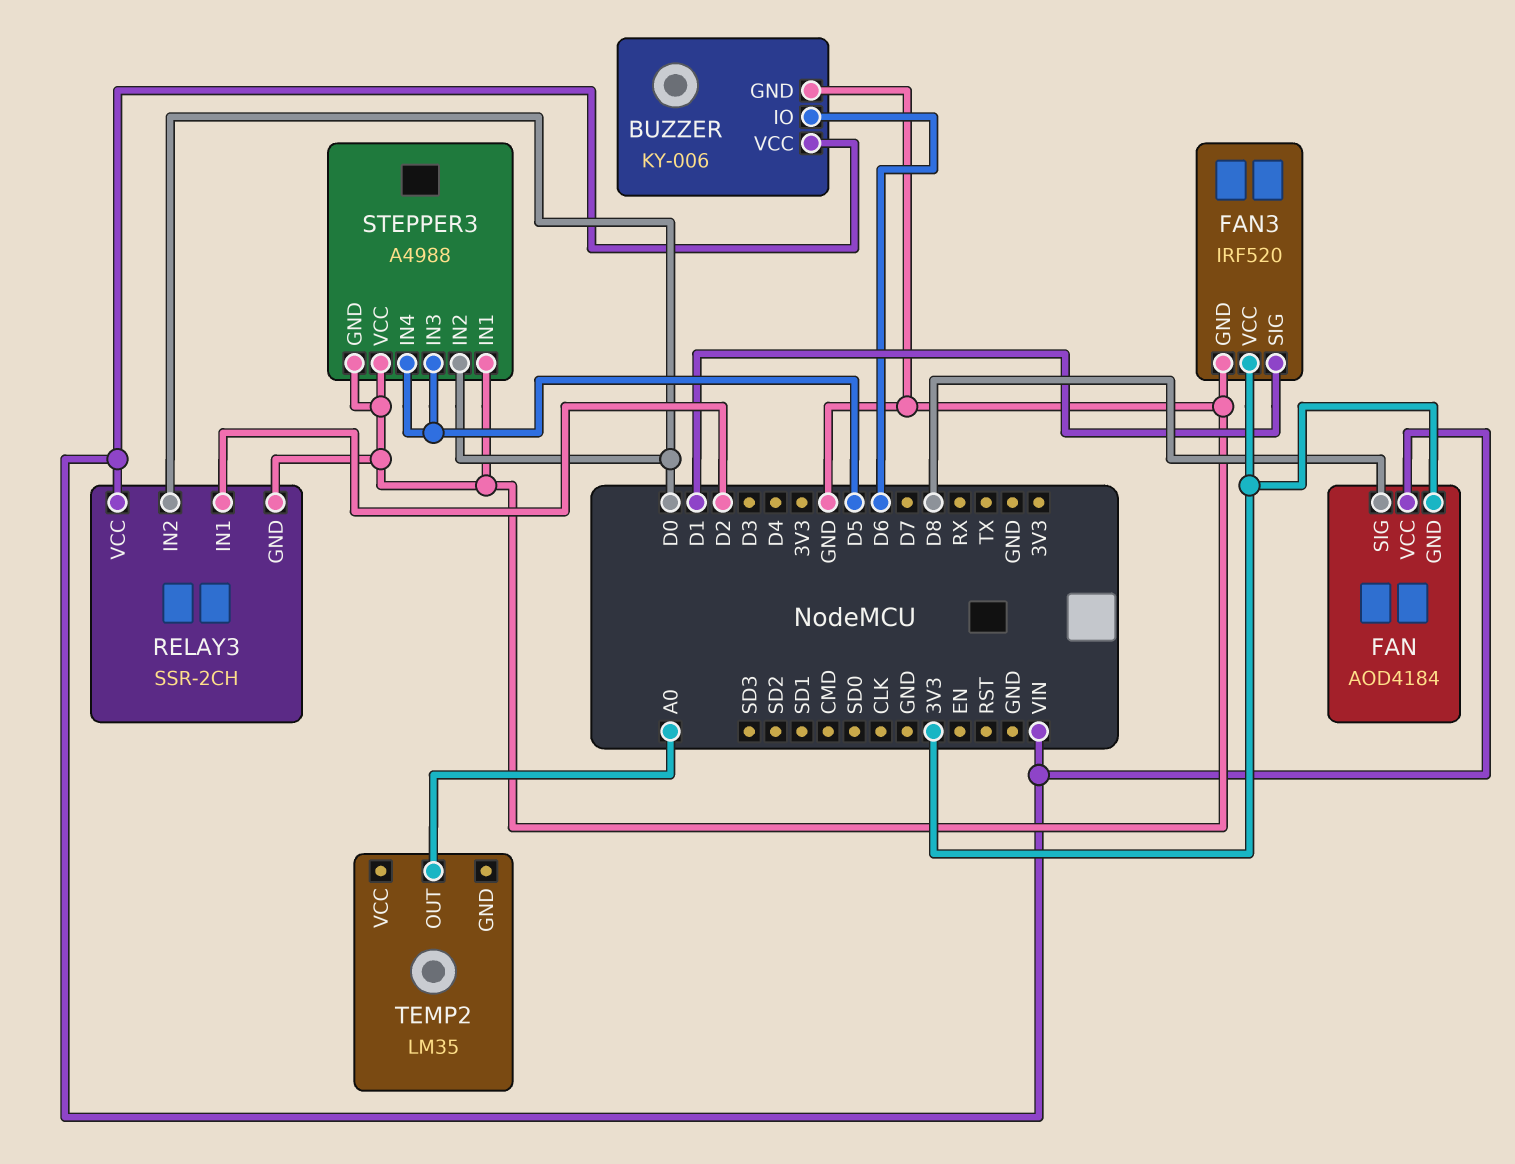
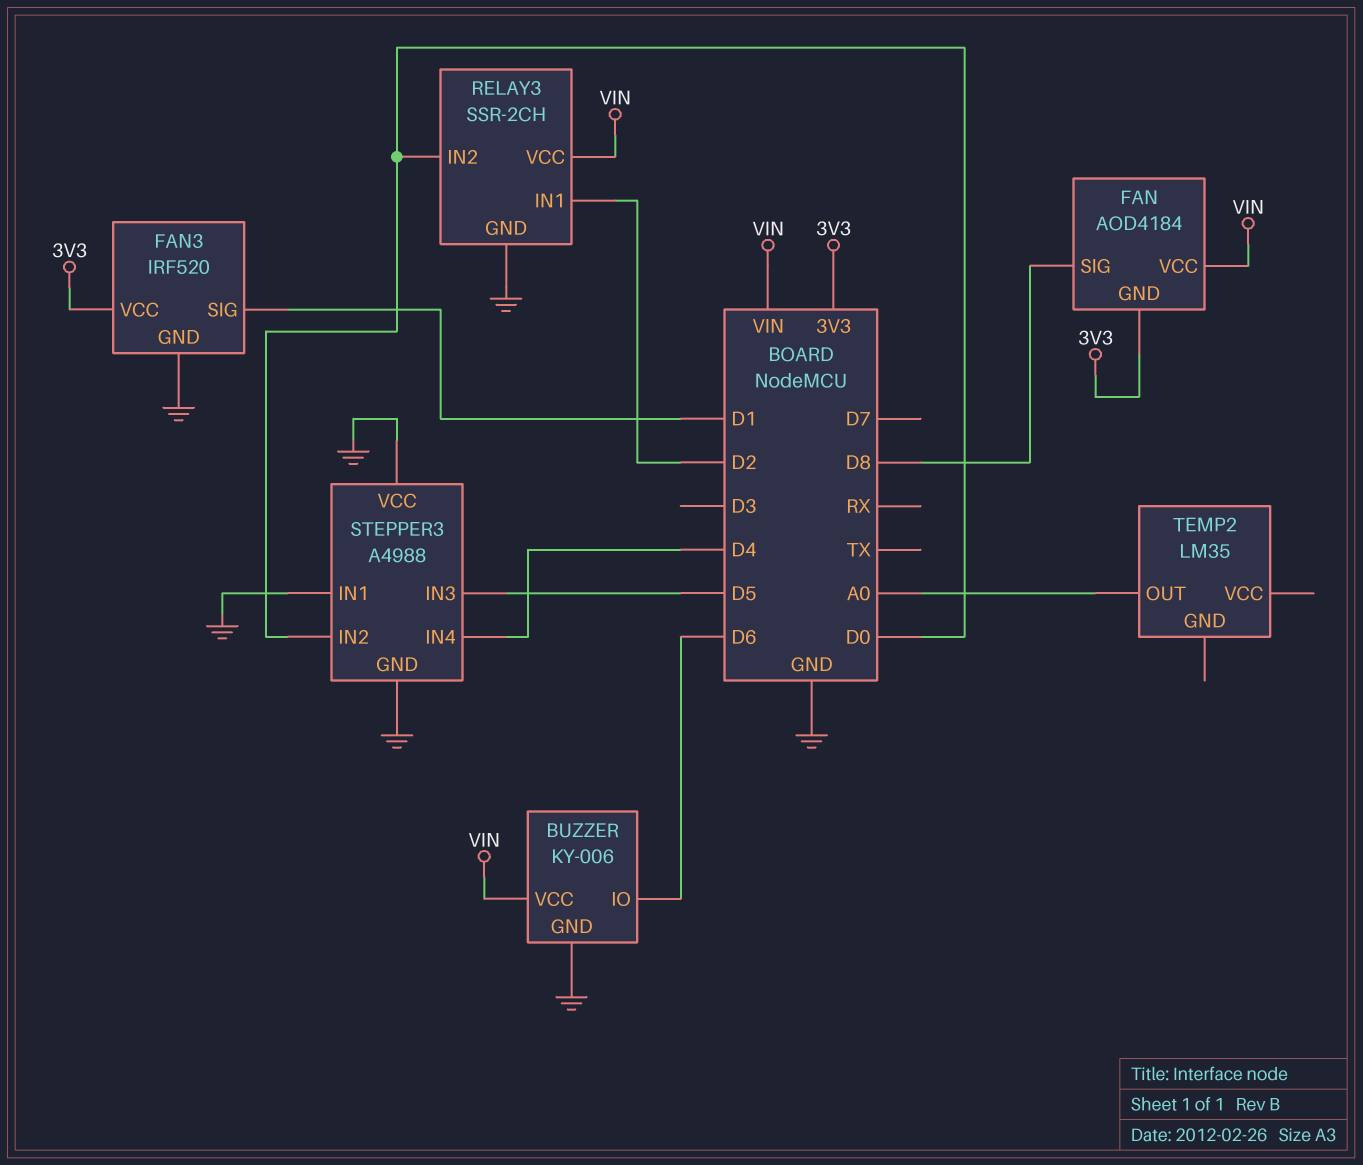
STEPPER3 pin IN4: D5 -> D4

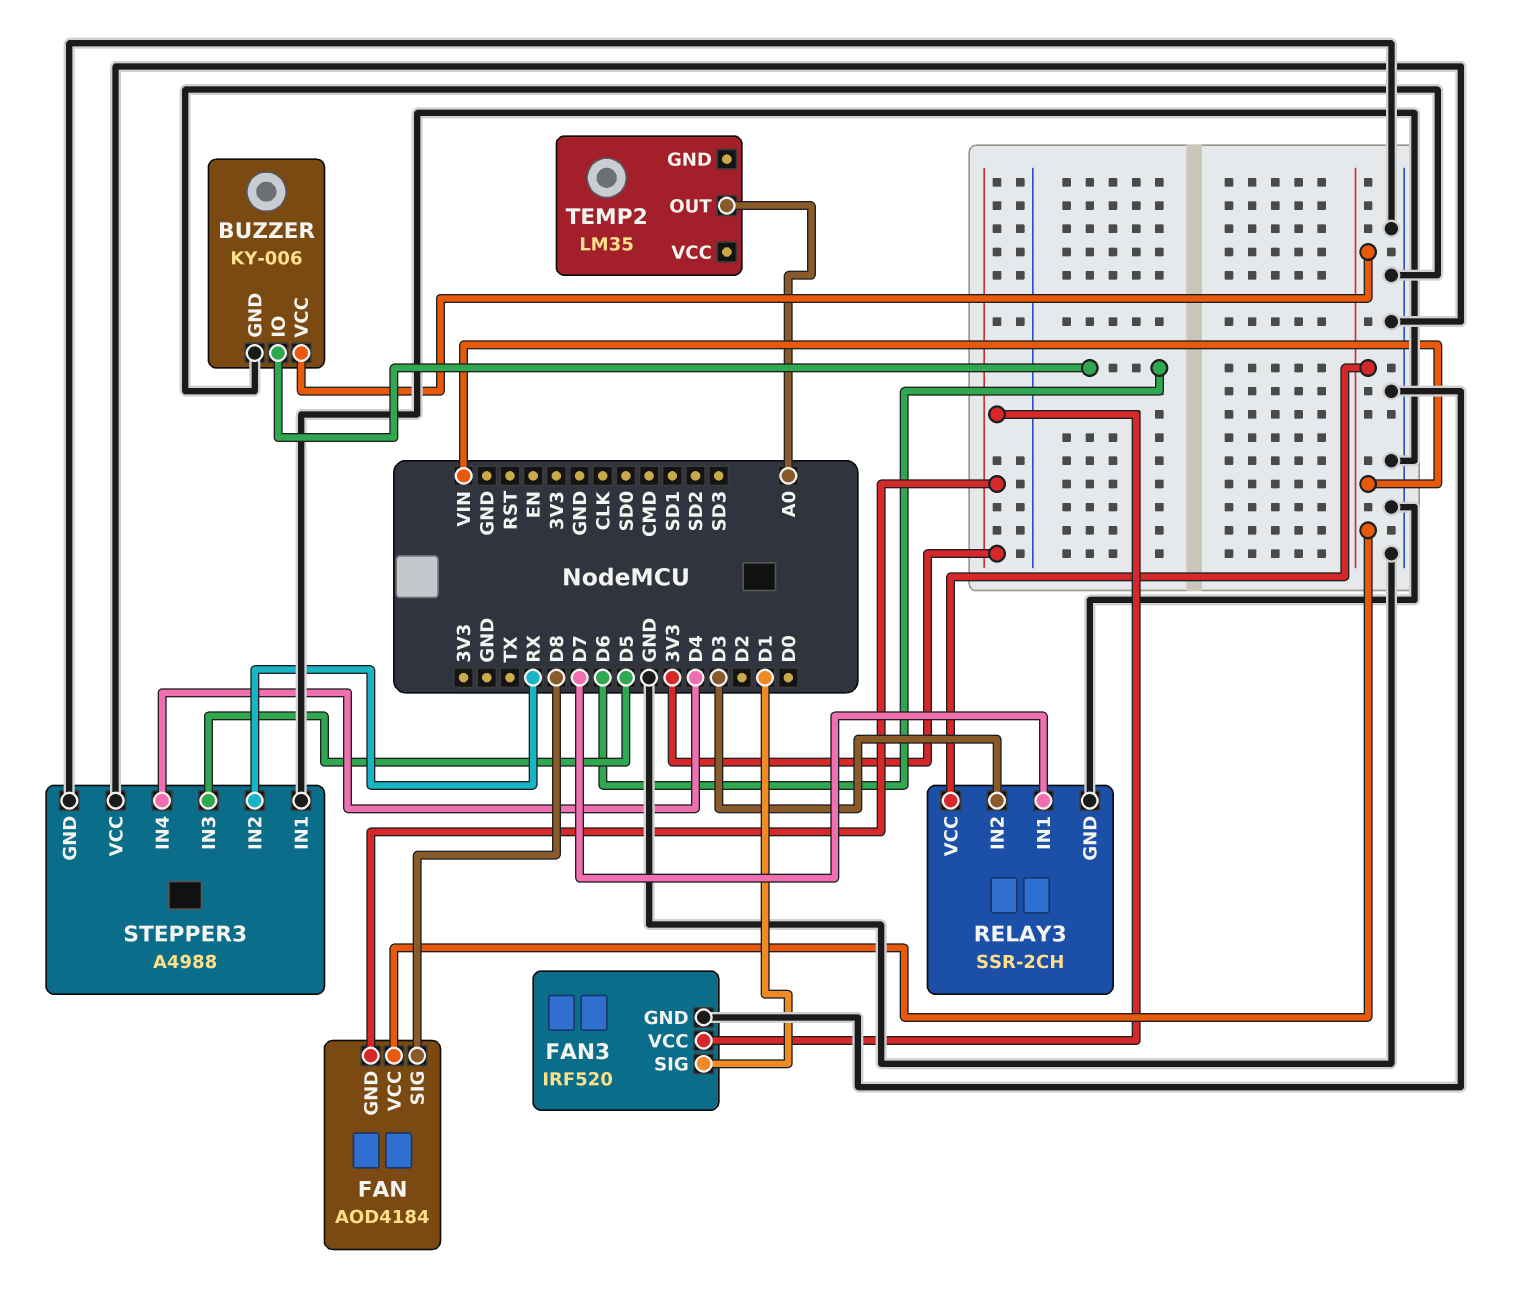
RELAY3 pin IN1: D2 -> D7
RELAY3 pin IN2: D0 -> D3
STEPPER3 pin IN2: D0 -> RX

